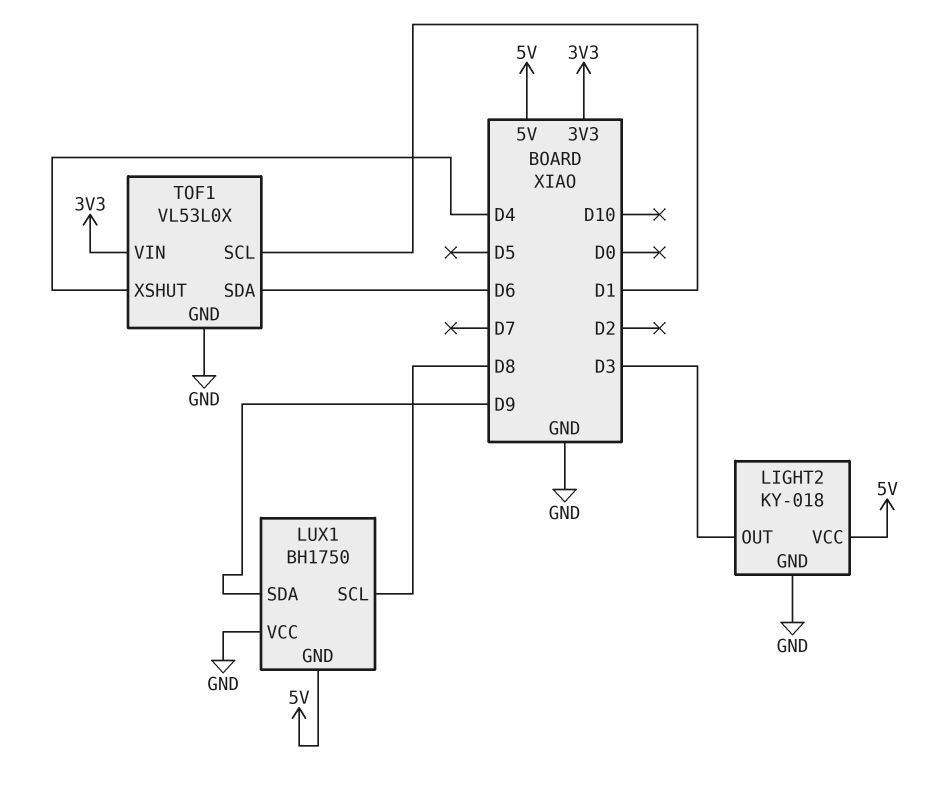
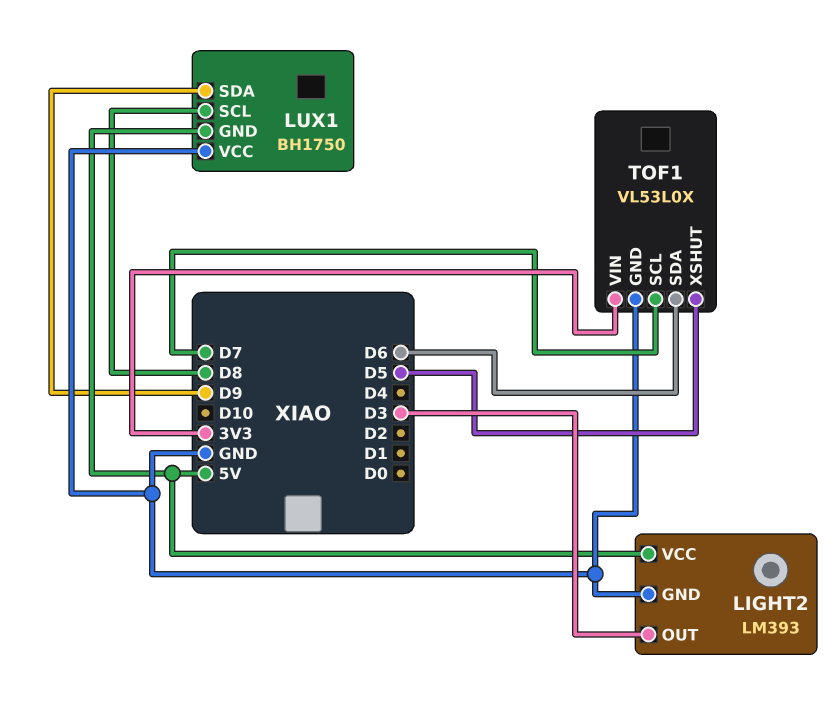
LIGHT2: KY-018 -> LM393
TOF1 pin SCL: D1 -> D7
TOF1 pin XSHUT: D4 -> D5

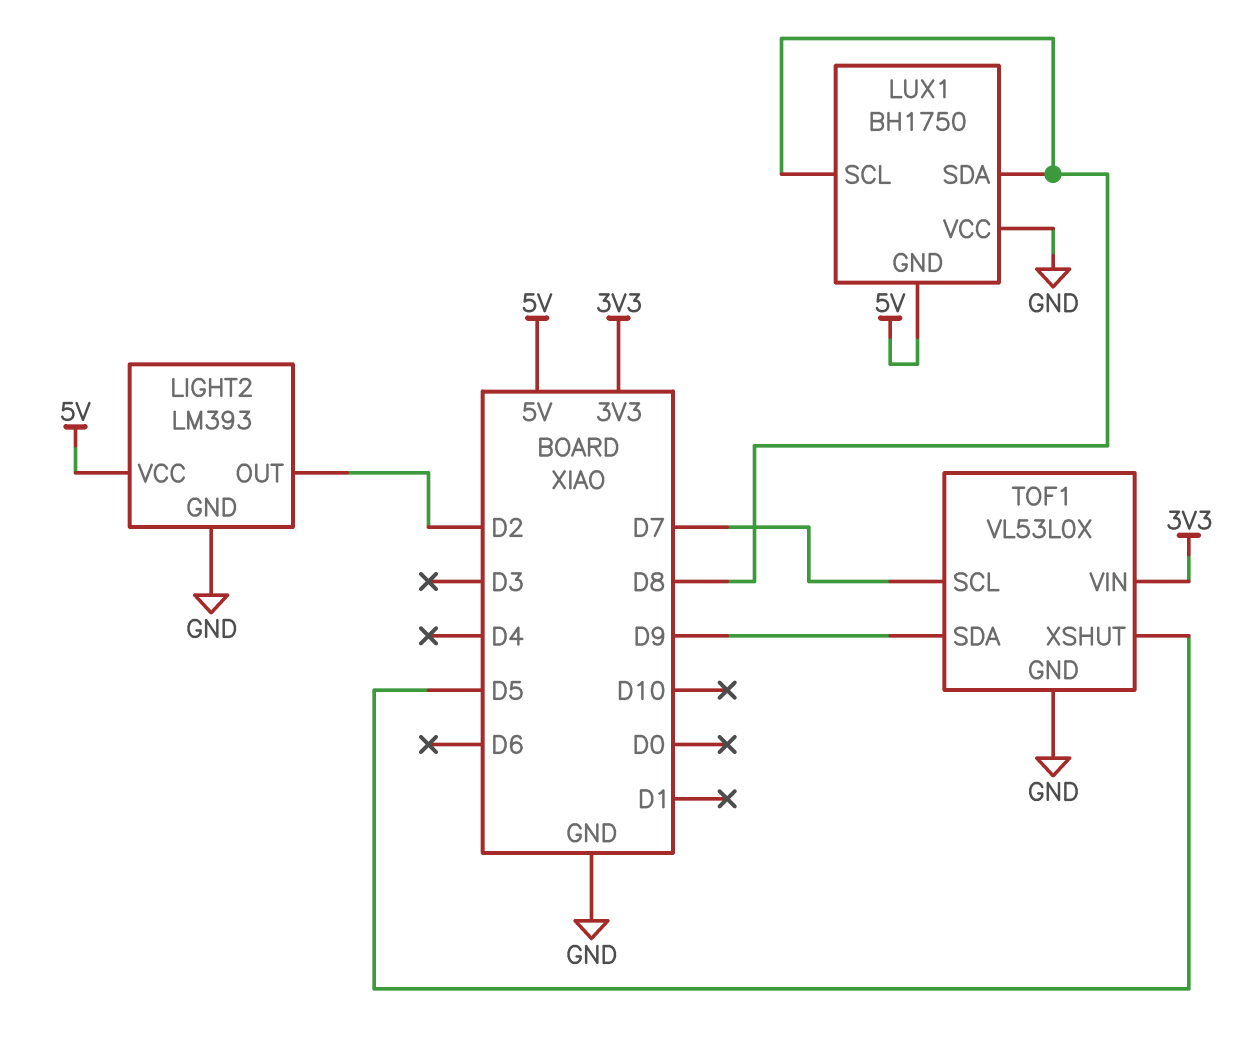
LIGHT2 pin OUT: D3 -> D2
LUX1 pin SDA: D9 -> D8
TOF1 pin SDA: D6 -> D9

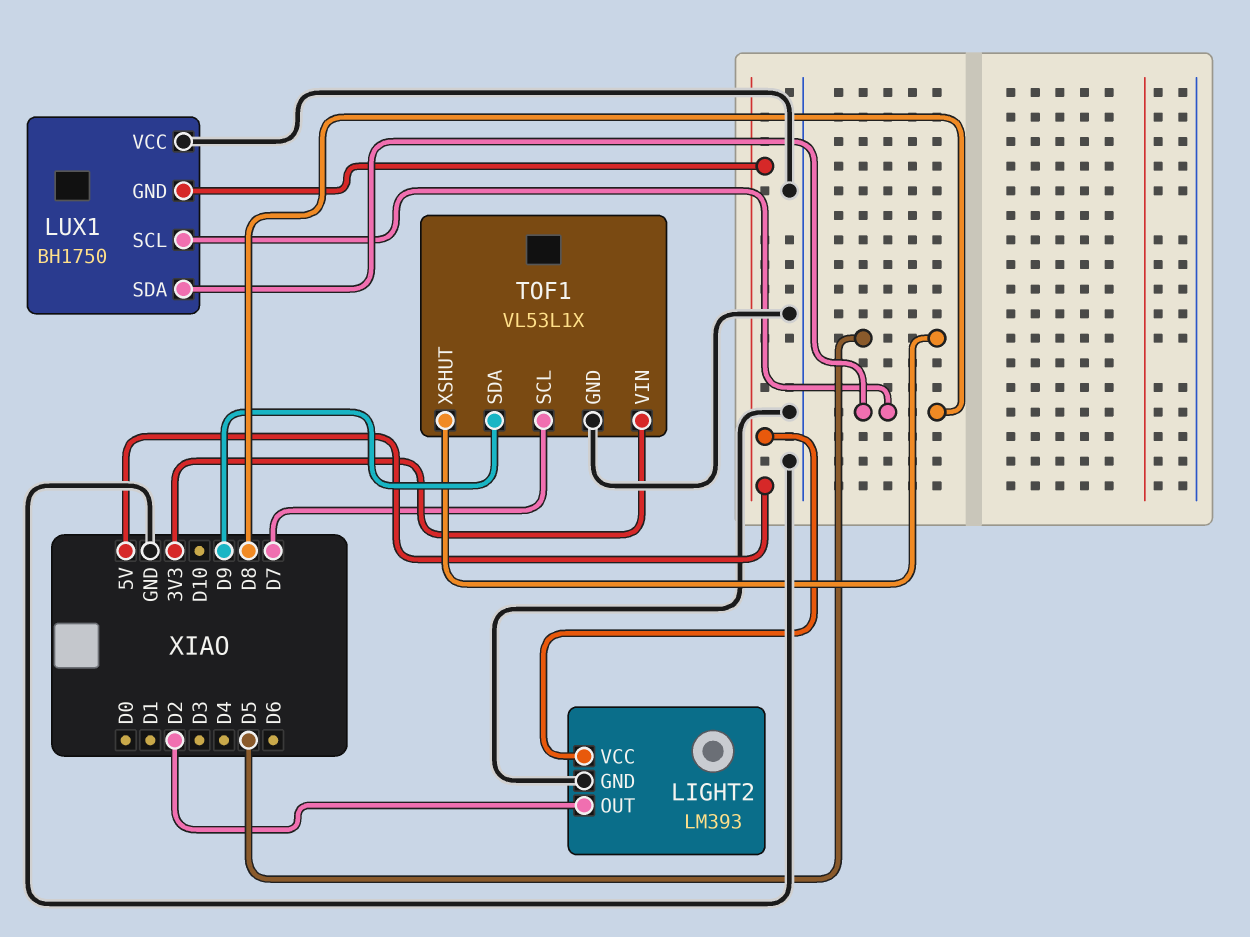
TOF1: VL53L0X -> VL53L1X

